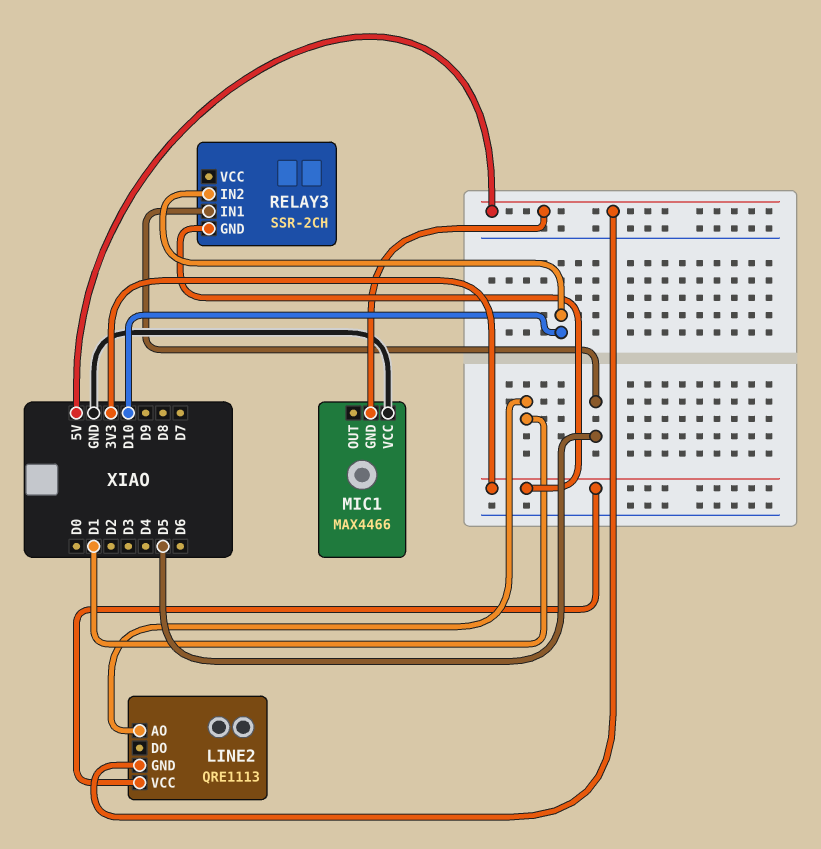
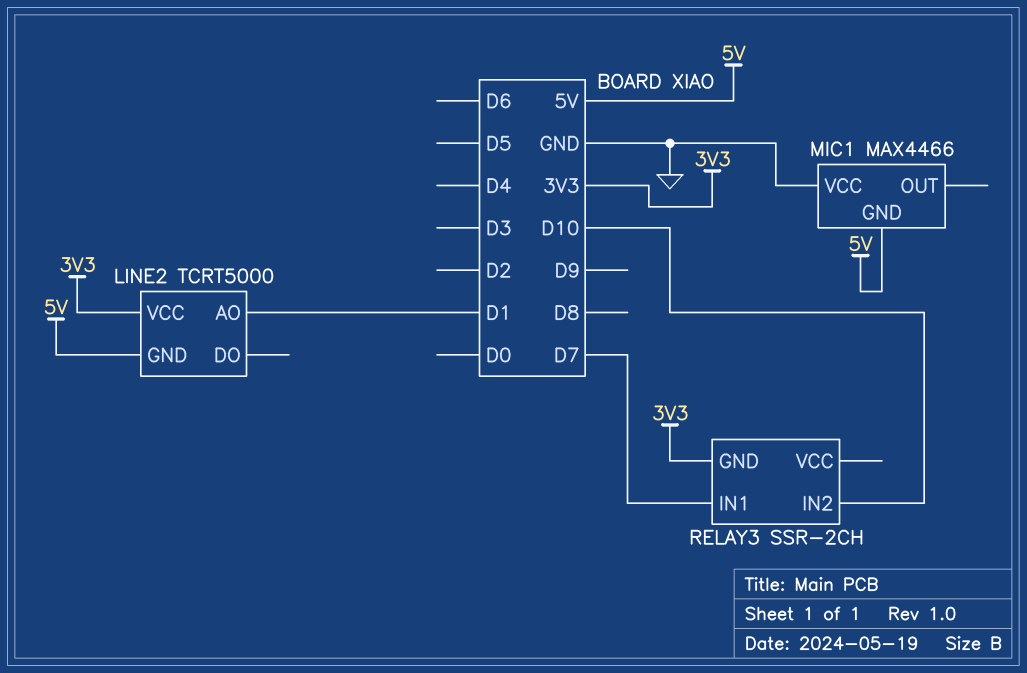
LINE2: QRE1113 -> TCRT5000
RELAY3 pin IN1: D5 -> D7

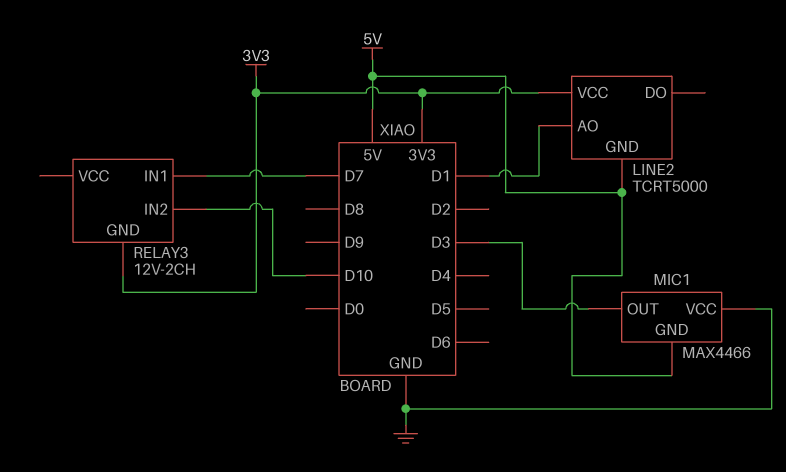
MIC1 pin OUT: none -> D3
RELAY3: SSR-2CH -> 12V-2CH

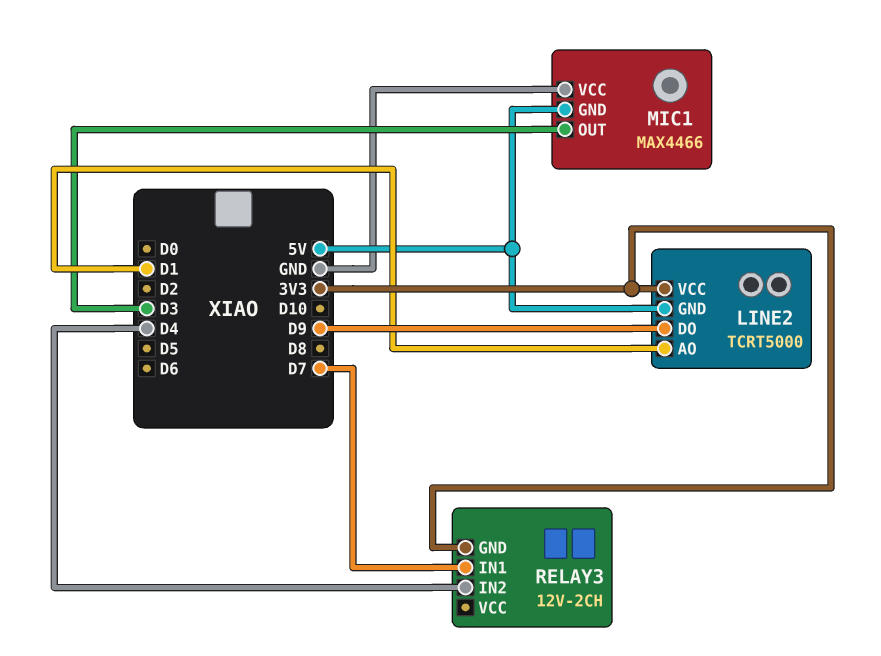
LINE2 pin DO: none -> D9
RELAY3 pin IN2: D10 -> D4

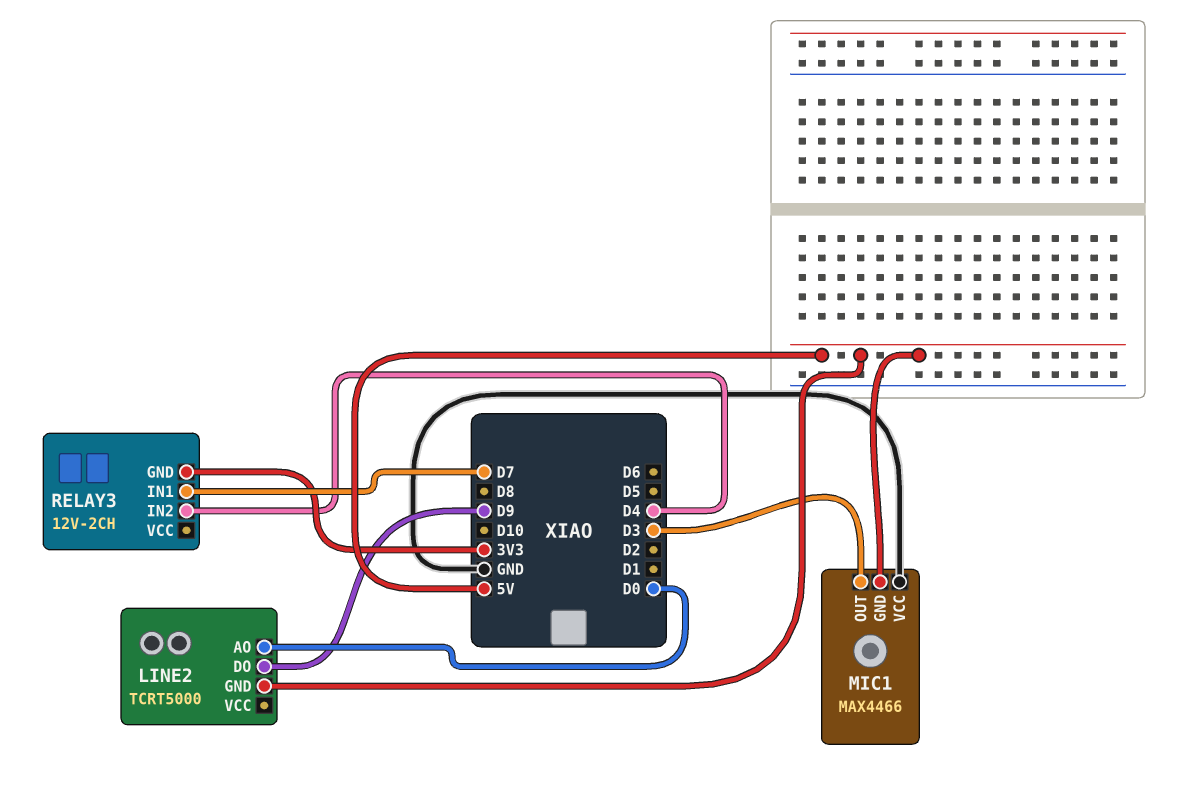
LINE2 pin AO: D1 -> D0
LINE2 pin VCC: 3V3 -> none

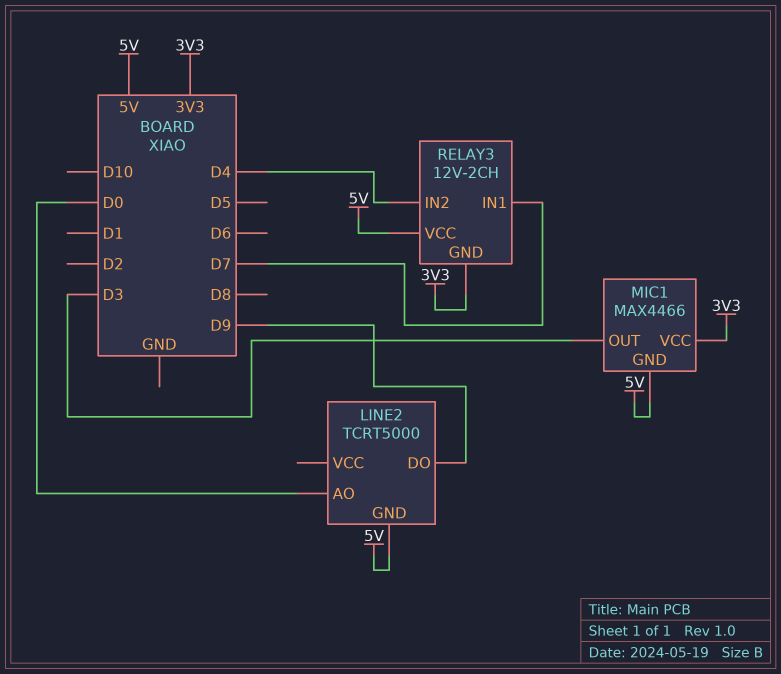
MIC1 pin VCC: GND -> 3V3
RELAY3 pin VCC: none -> 5V

